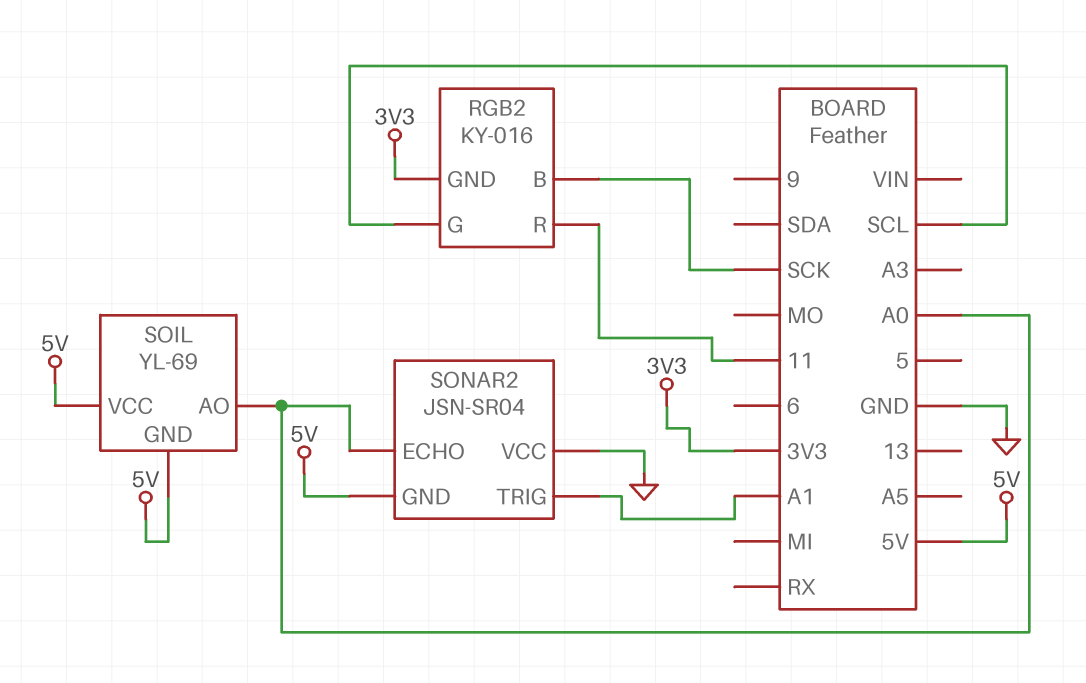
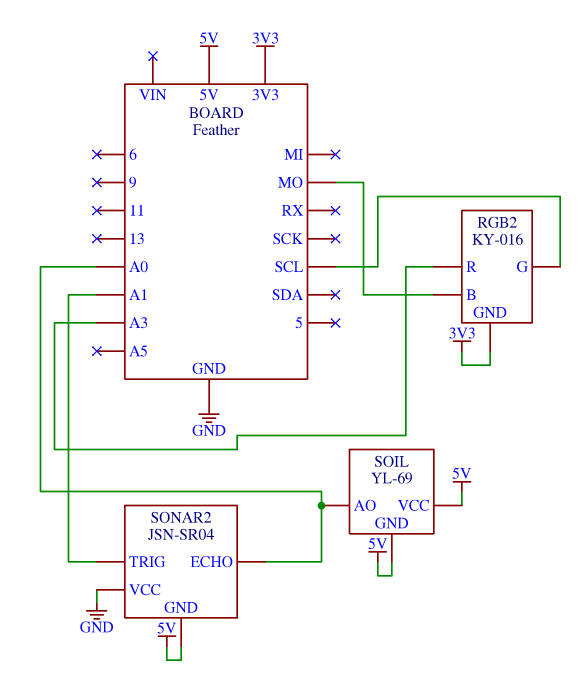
RGB2 pin B: SCK -> MO
RGB2 pin R: 11 -> A3

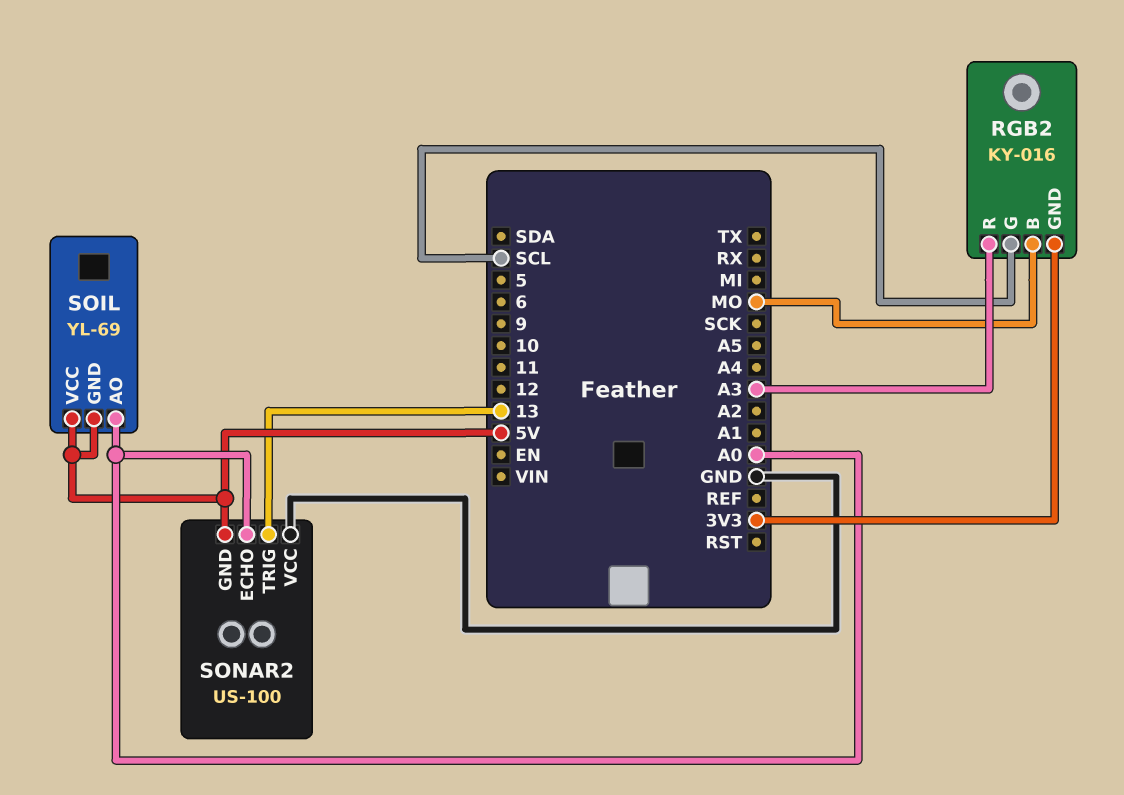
SONAR2: JSN-SR04 -> US-100
SONAR2 pin TRIG: A1 -> 13

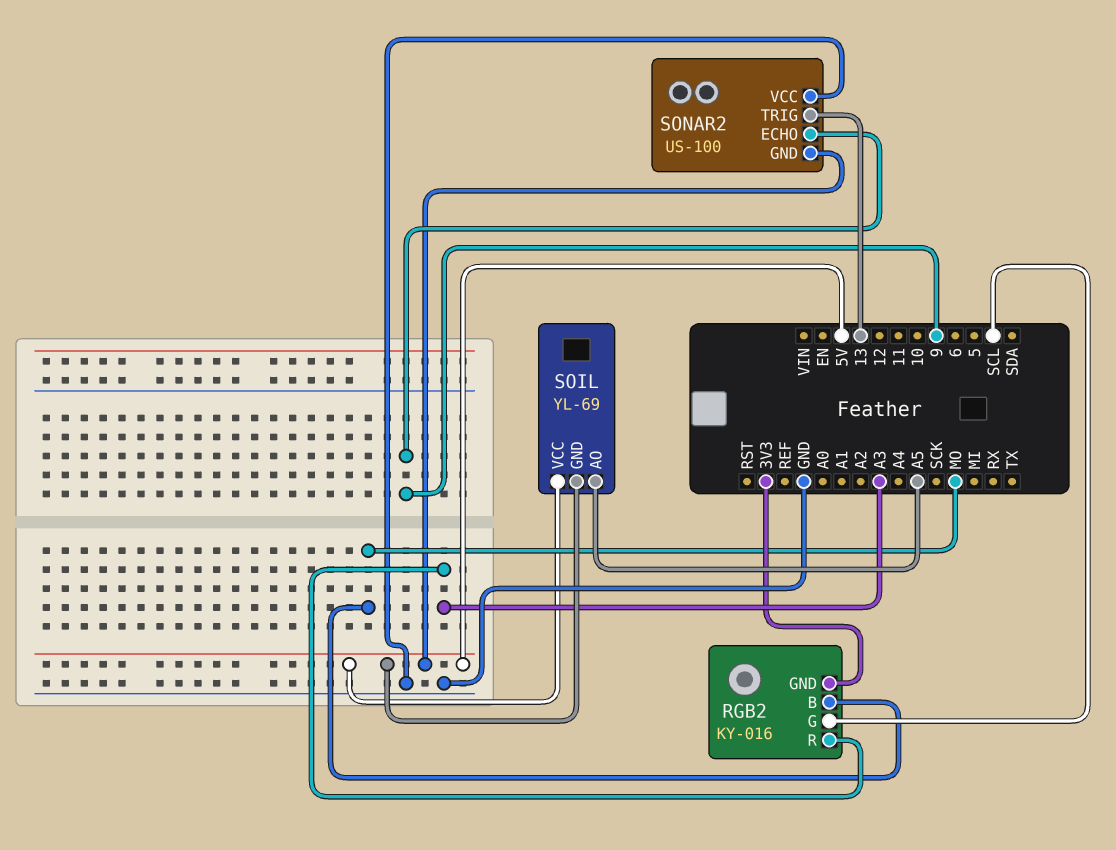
SOIL pin AO: A0 -> A5
SONAR2 pin ECHO: A0 -> 9

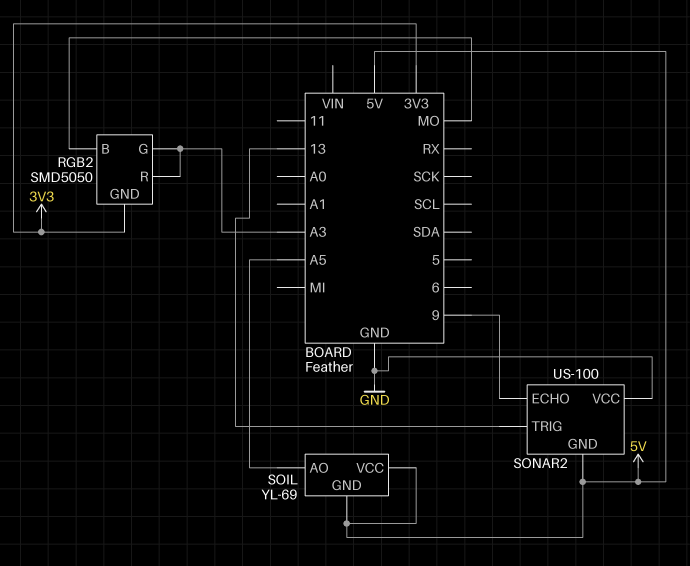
RGB2: KY-016 -> SMD5050
RGB2 pin G: SCL -> A3

